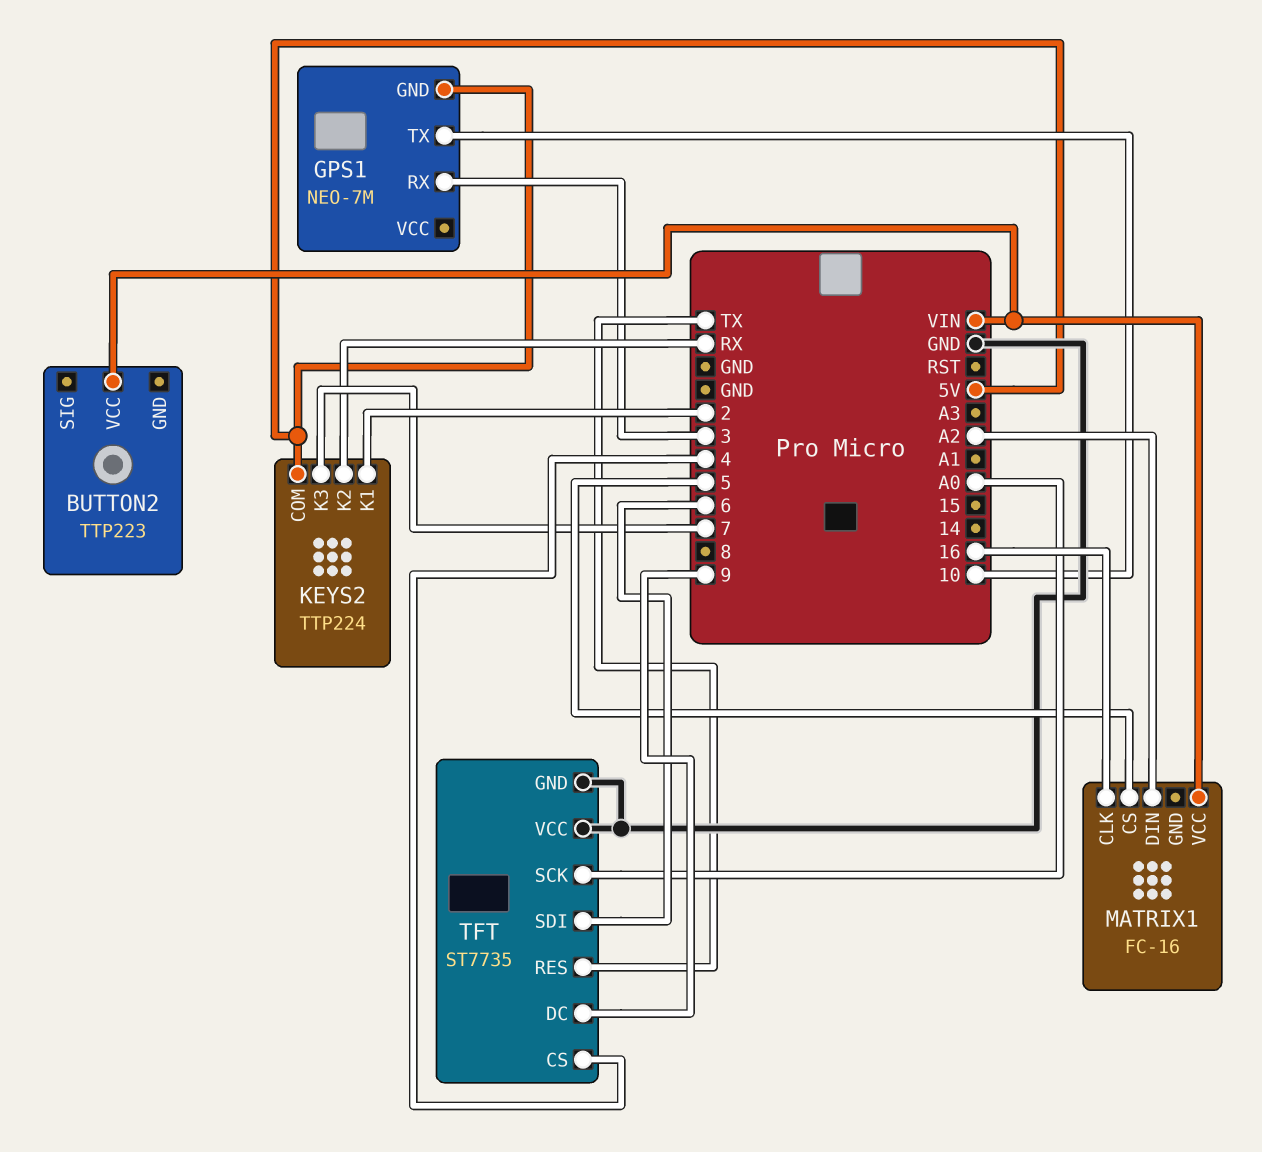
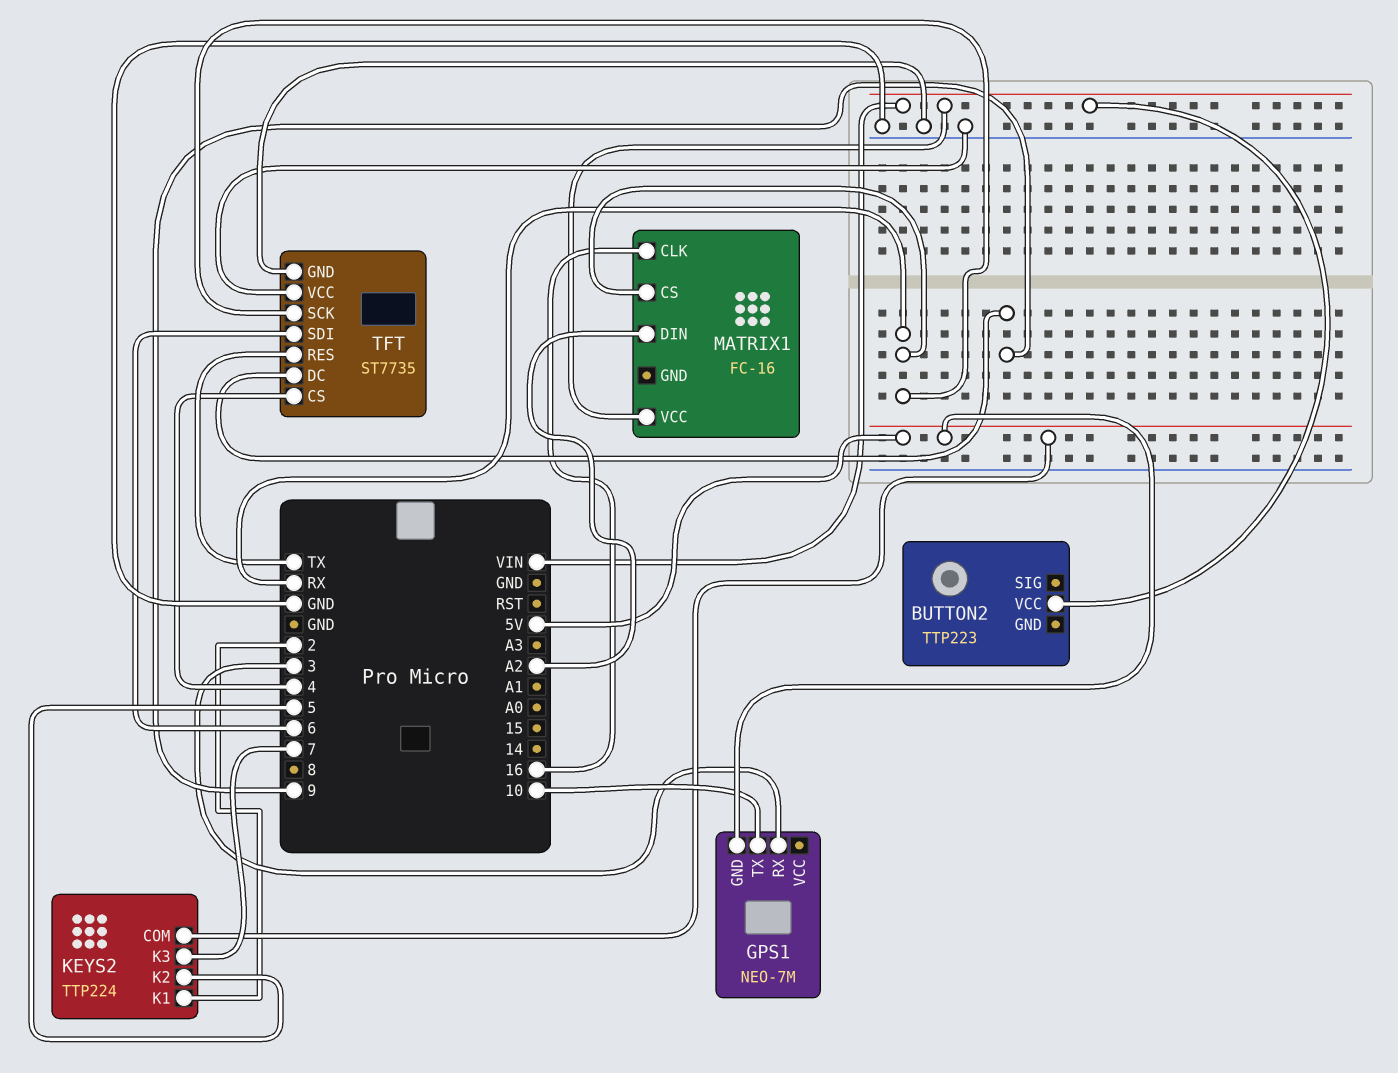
KEYS2 pin K2: RX -> 5
MATRIX1 pin CS: 5 -> RX
TFT pin SCK: A0 -> RX

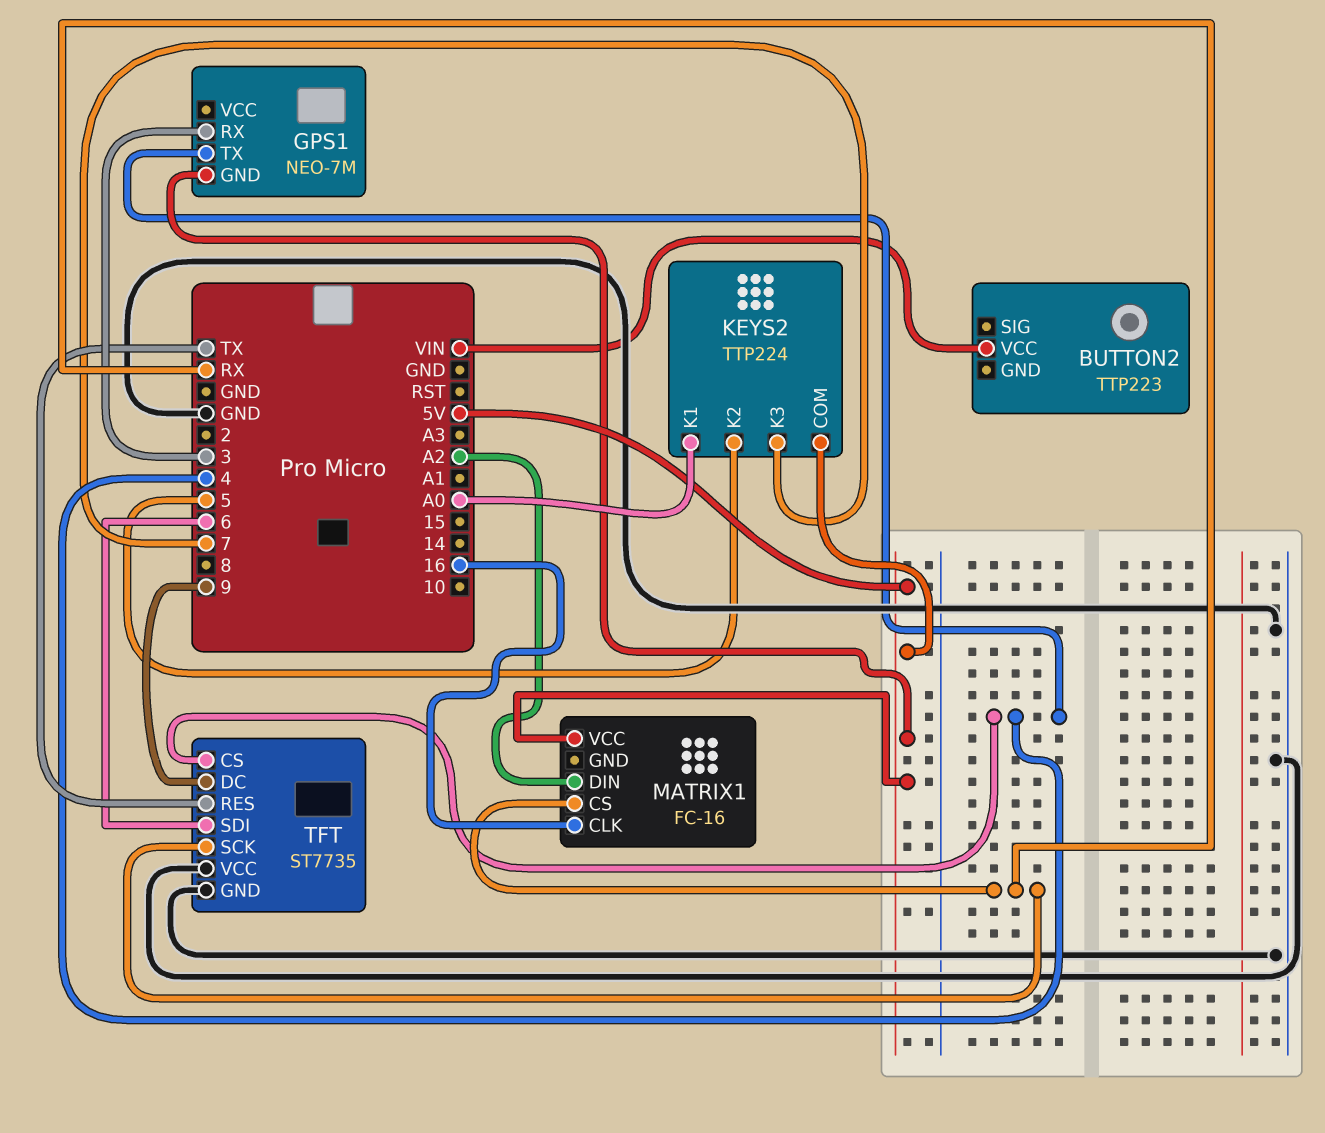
GPS1 pin TX: 10 -> 4
KEYS2 pin K1: 2 -> A0
MATRIX1 pin VCC: VIN -> 5V

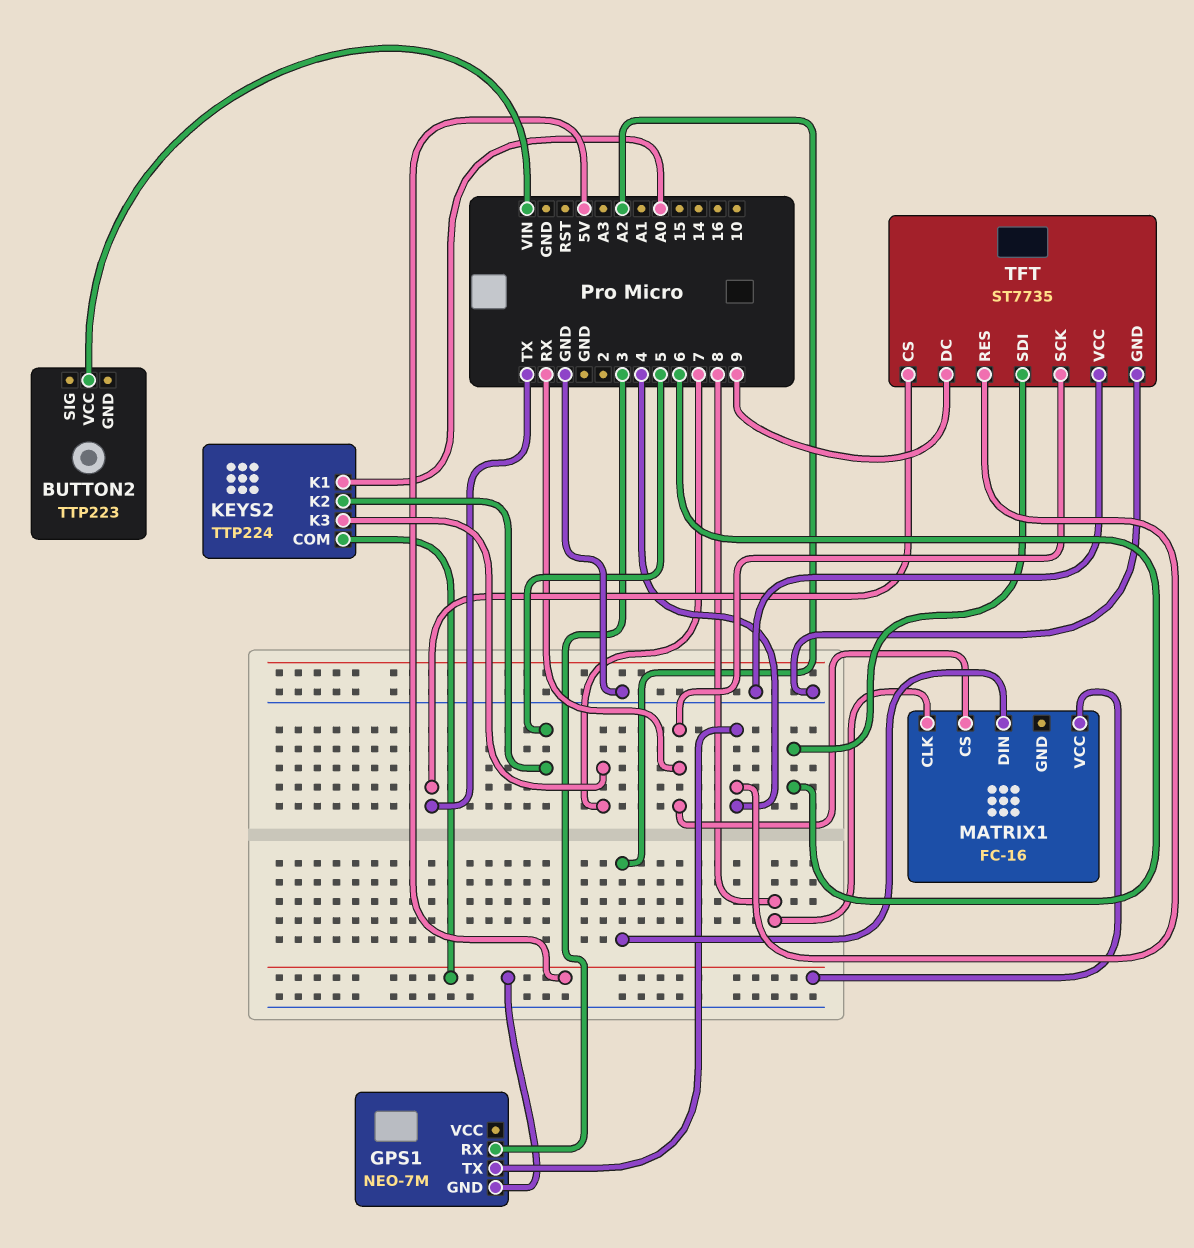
MATRIX1 pin CLK: 16 -> 8
TFT pin CS: 4 -> TX
TFT pin RES: TX -> 4

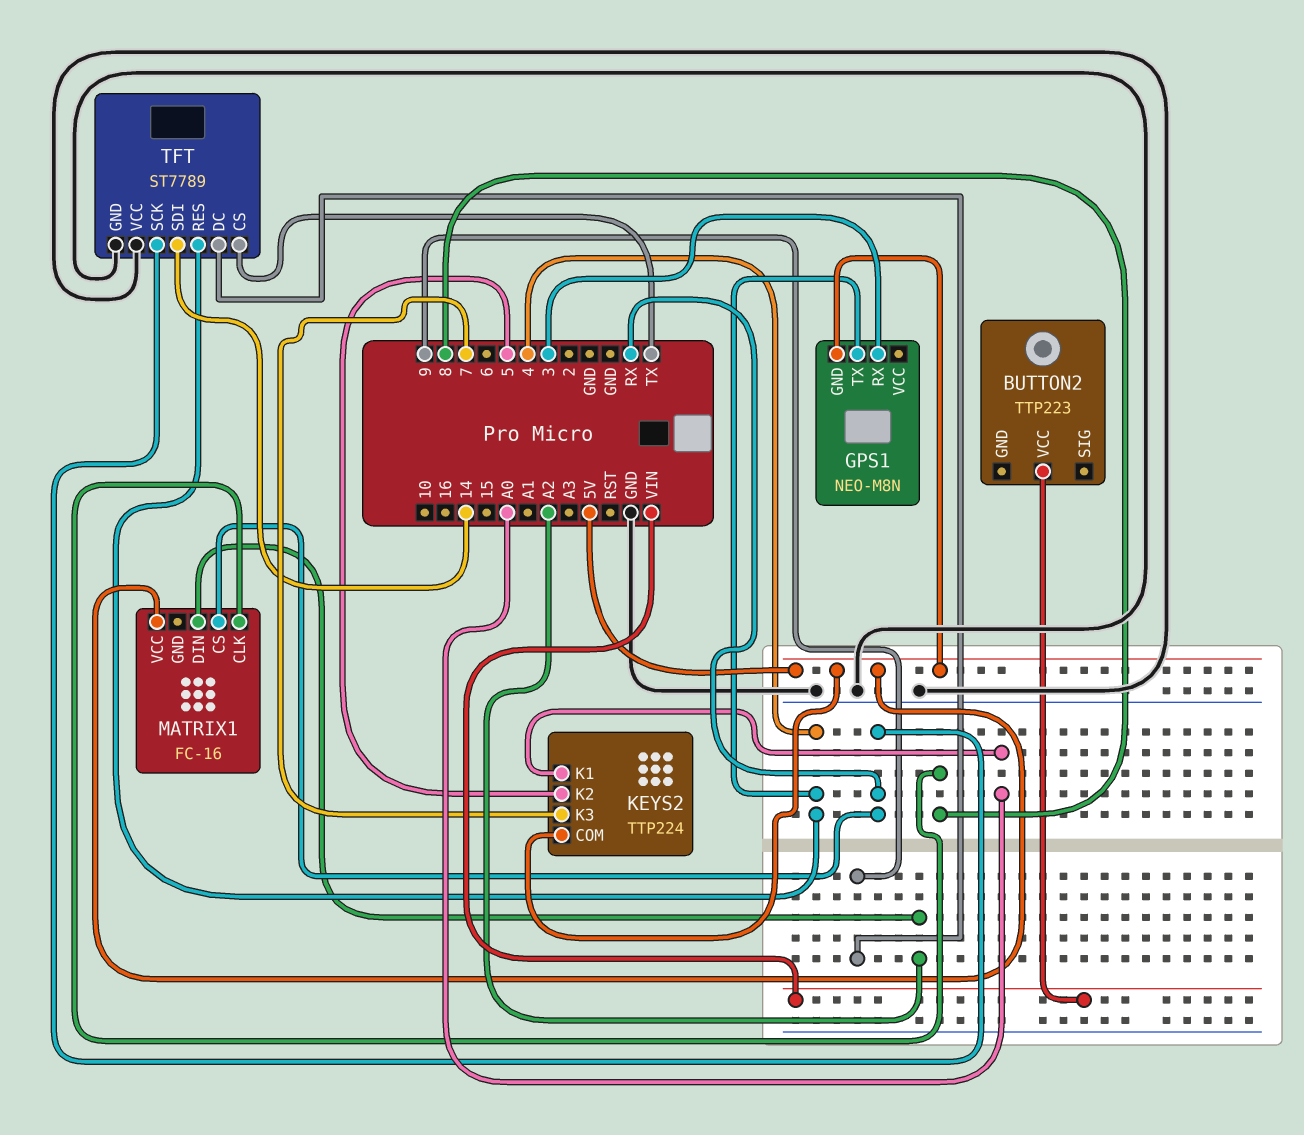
GPS1: NEO-7M -> NEO-M8N
TFT: ST7735 -> ST7789
TFT pin SDI: 6 -> 14

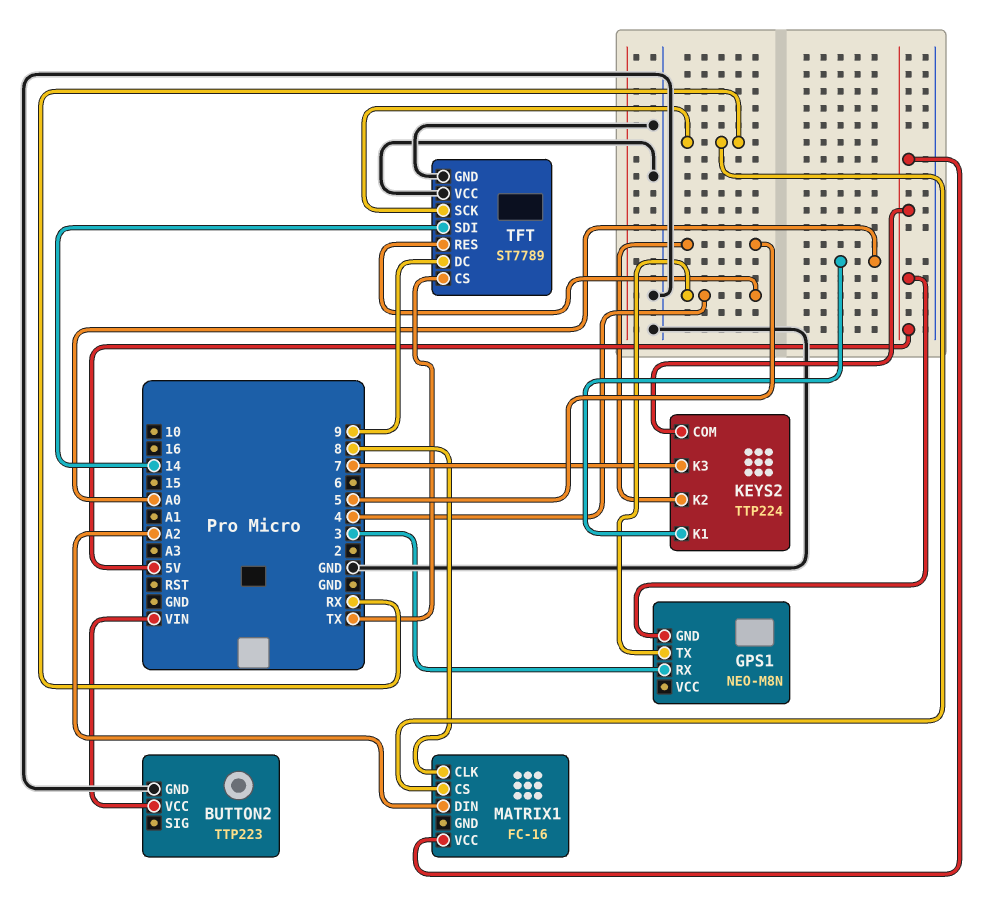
BUTTON2 pin GND: none -> GND

